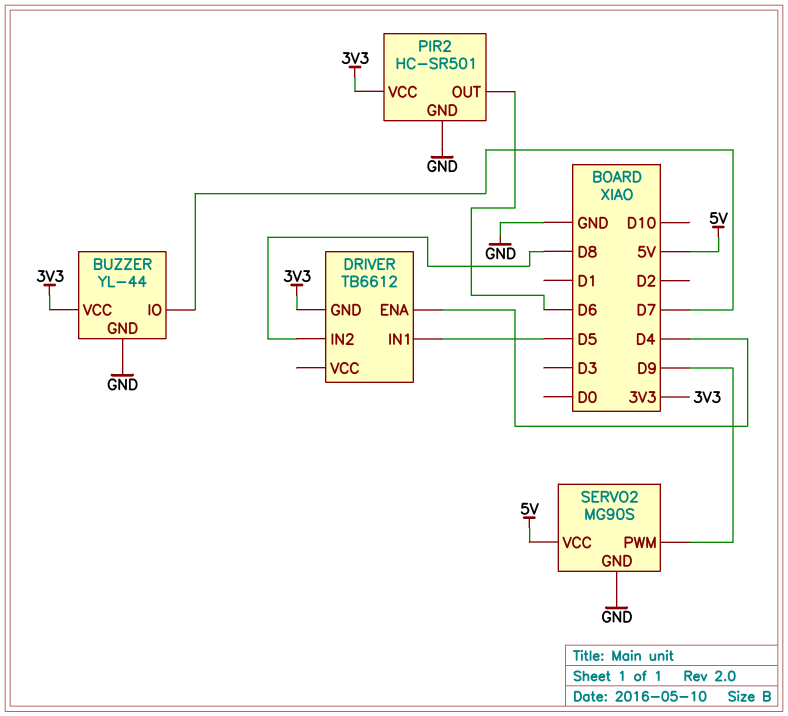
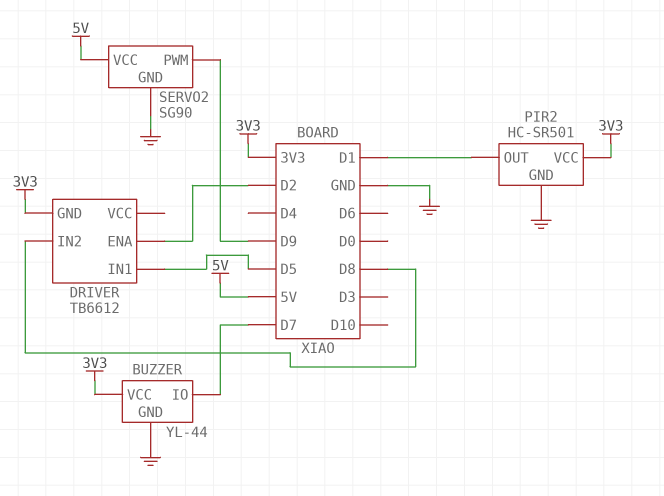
DRIVER pin ENA: D4 -> D2
PIR2 pin OUT: D6 -> D1
SERVO2: MG90S -> SG90

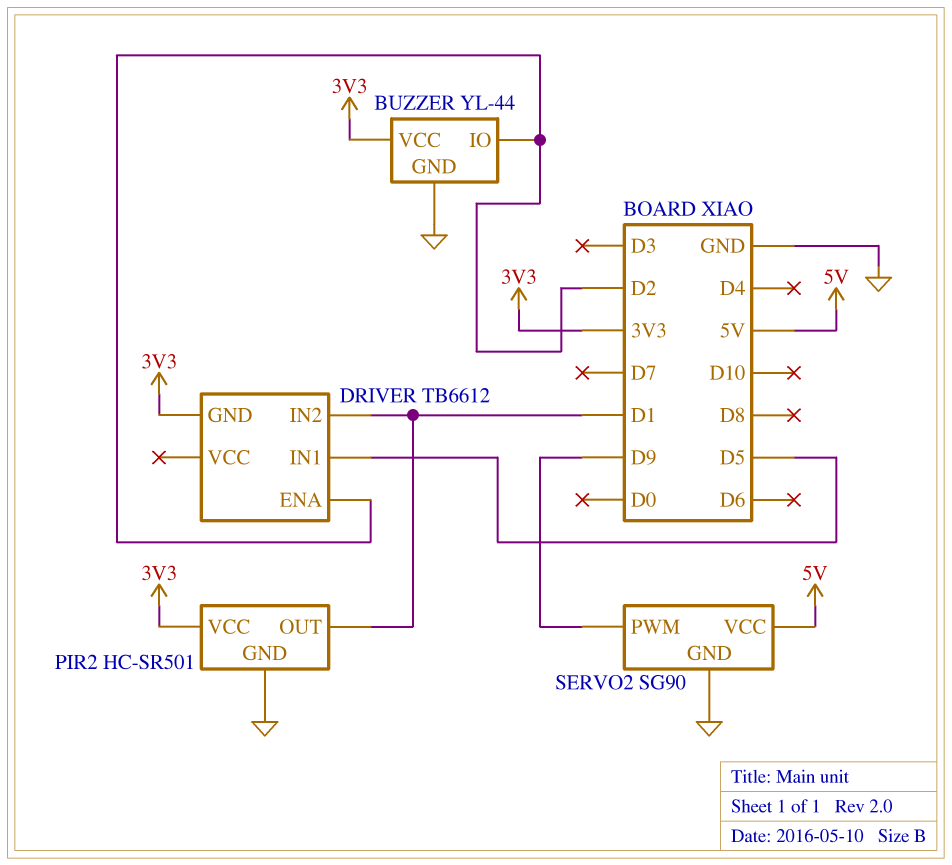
BUZZER pin IO: D7 -> D2
DRIVER pin IN2: D8 -> D1

